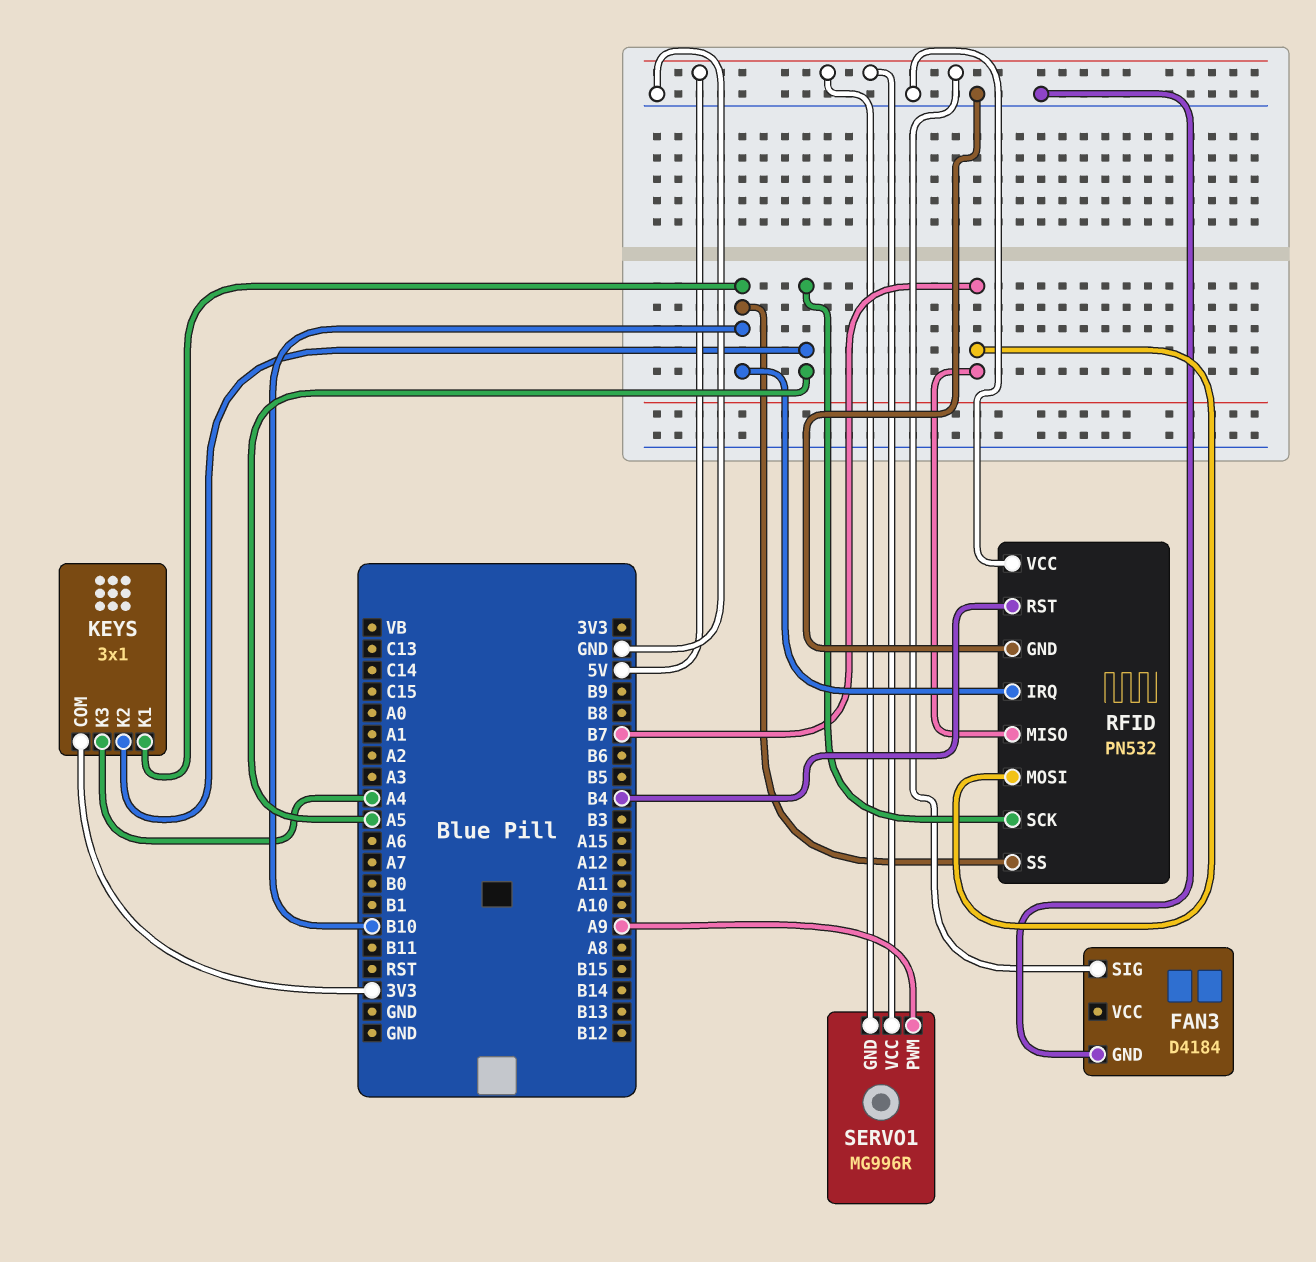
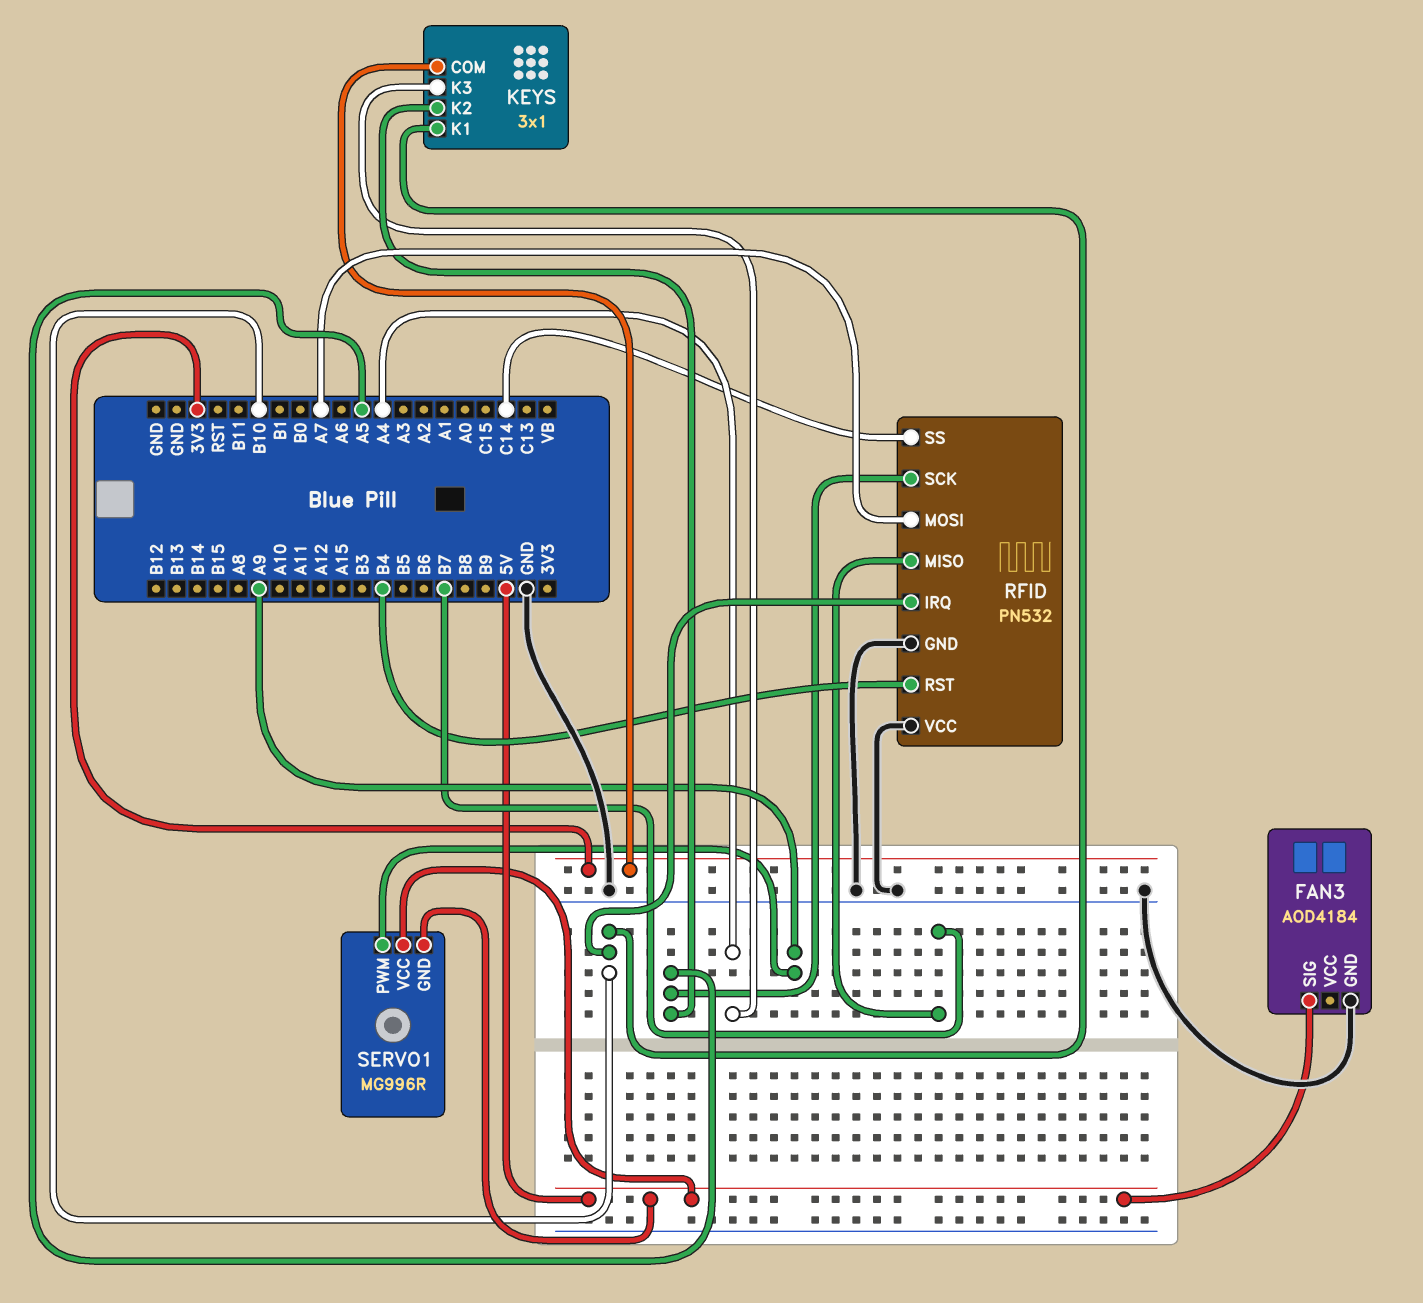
FAN3: D4184 -> AOD4184
RFID pin MOSI: B7 -> A7
RFID pin SS: B10 -> C14

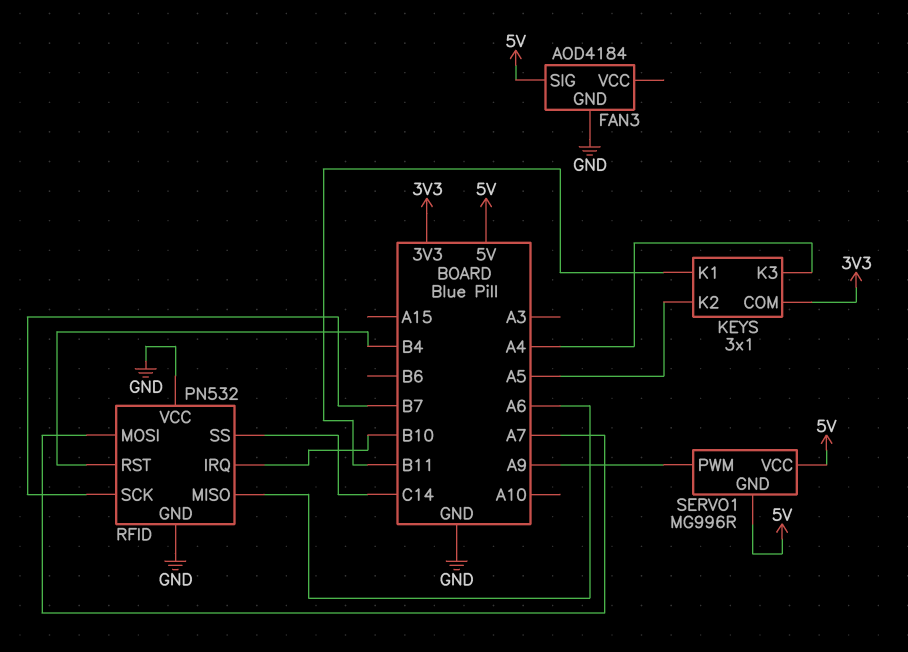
KEYS pin K1: B10 -> B11
RFID pin MISO: B7 -> A6
RFID pin SCK: A5 -> B7

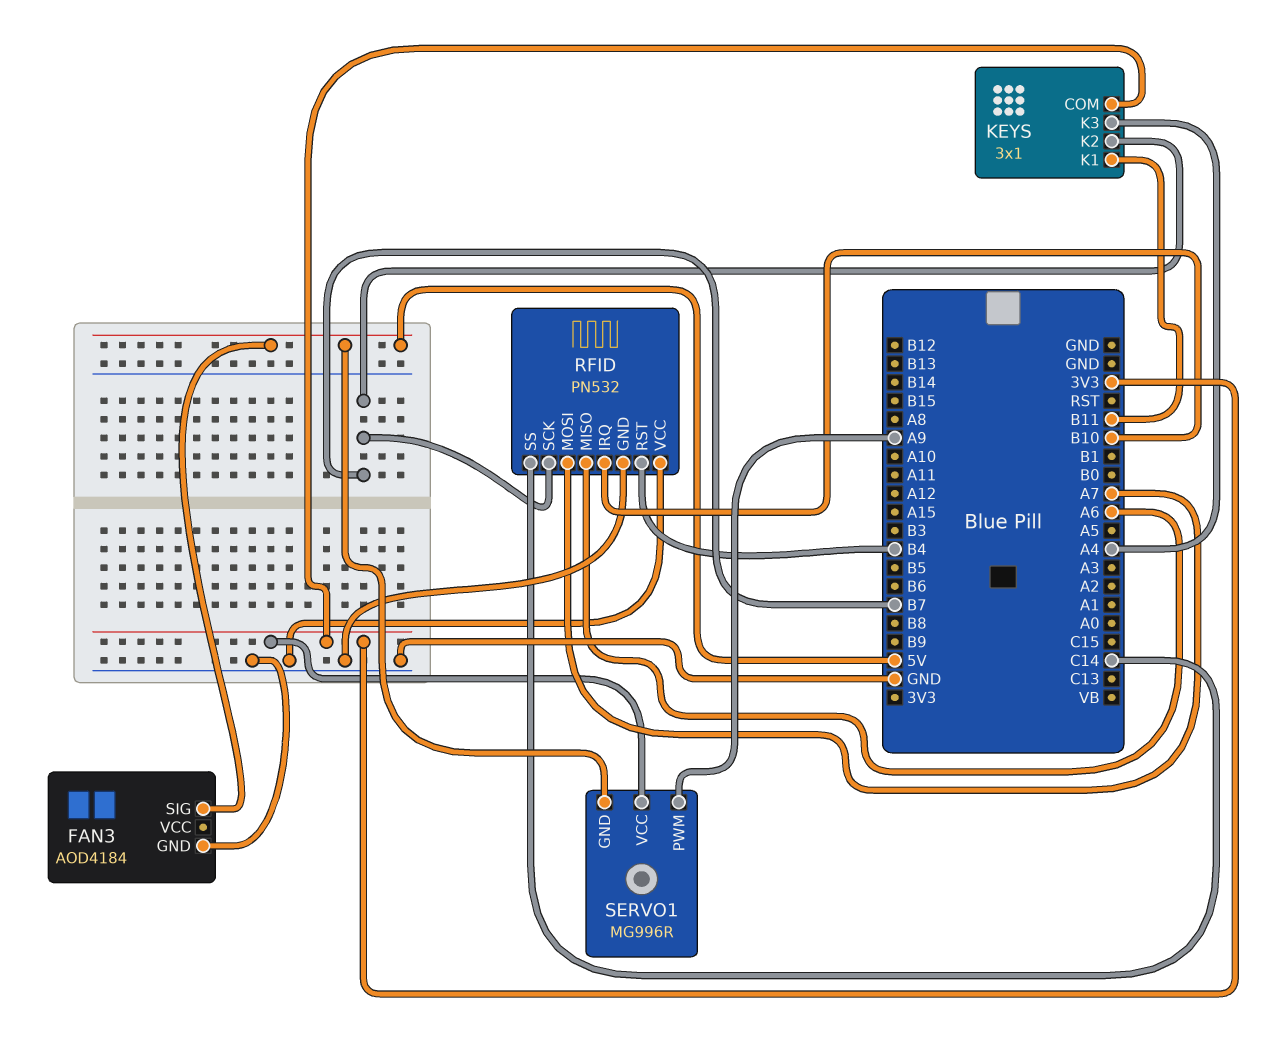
KEYS pin K2: A5 -> B7
SERVO1 pin VCC: 5V -> 3V3

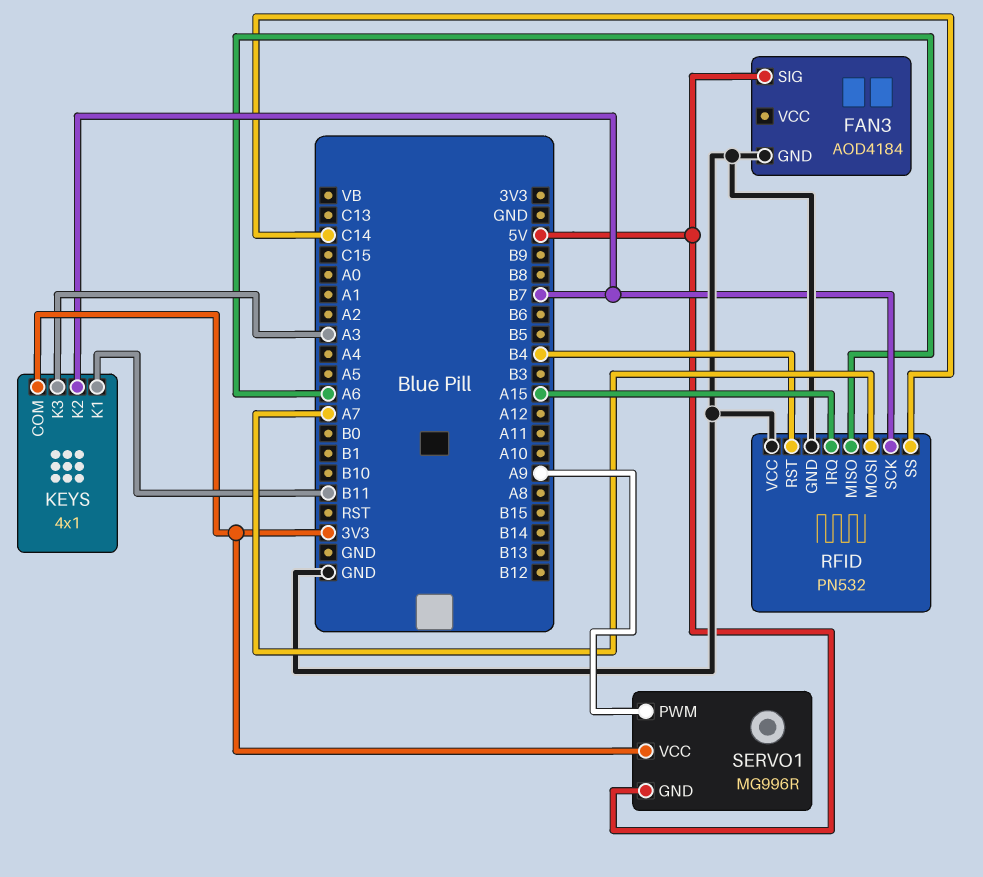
KEYS: 3x1 -> 4x1
KEYS pin K3: A4 -> A3
RFID pin IRQ: B10 -> A15

